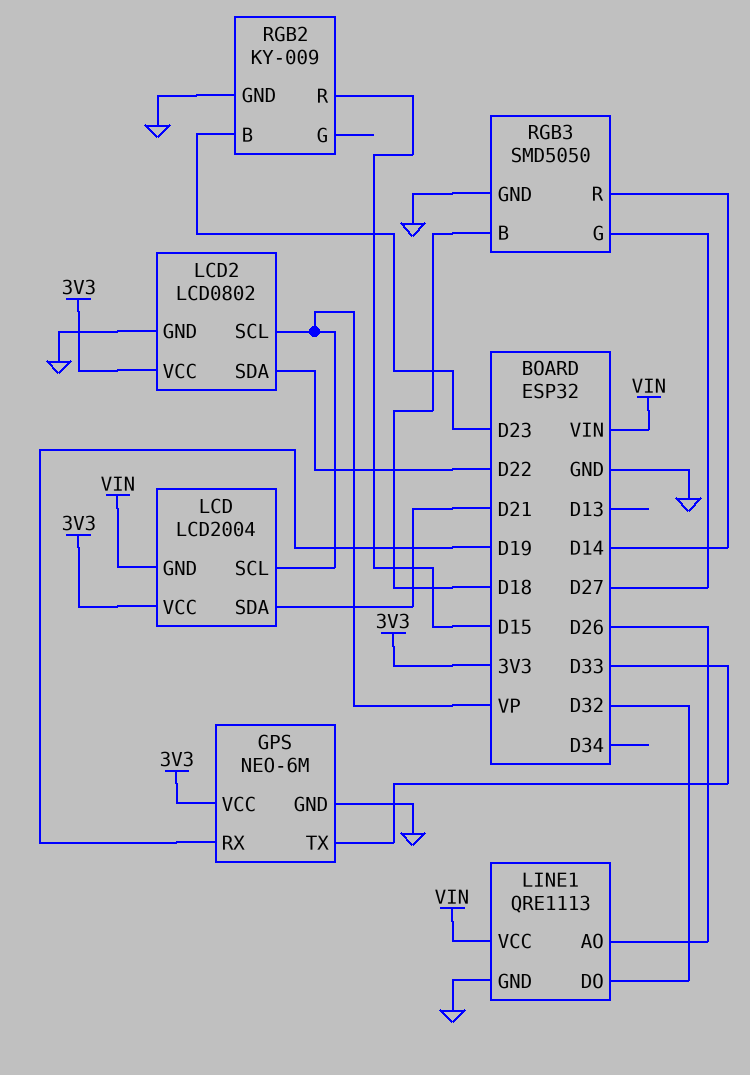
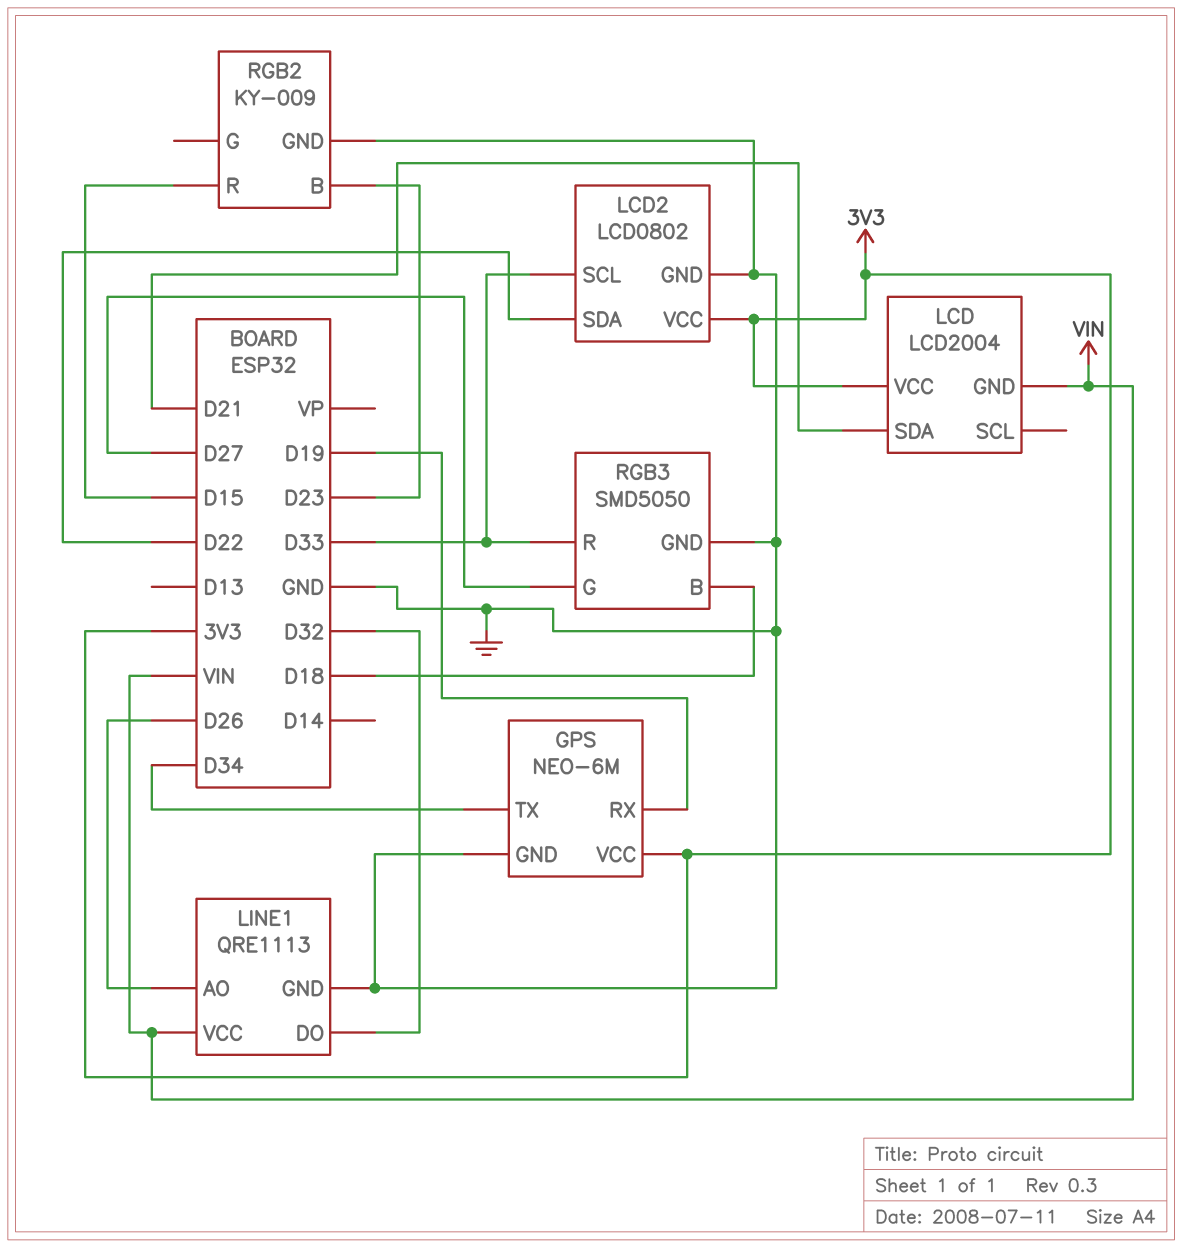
GPS pin TX: D33 -> D34
LCD pin SCL: VP -> none
LCD2 pin SCL: VP -> D33
RGB3 pin R: D14 -> D33

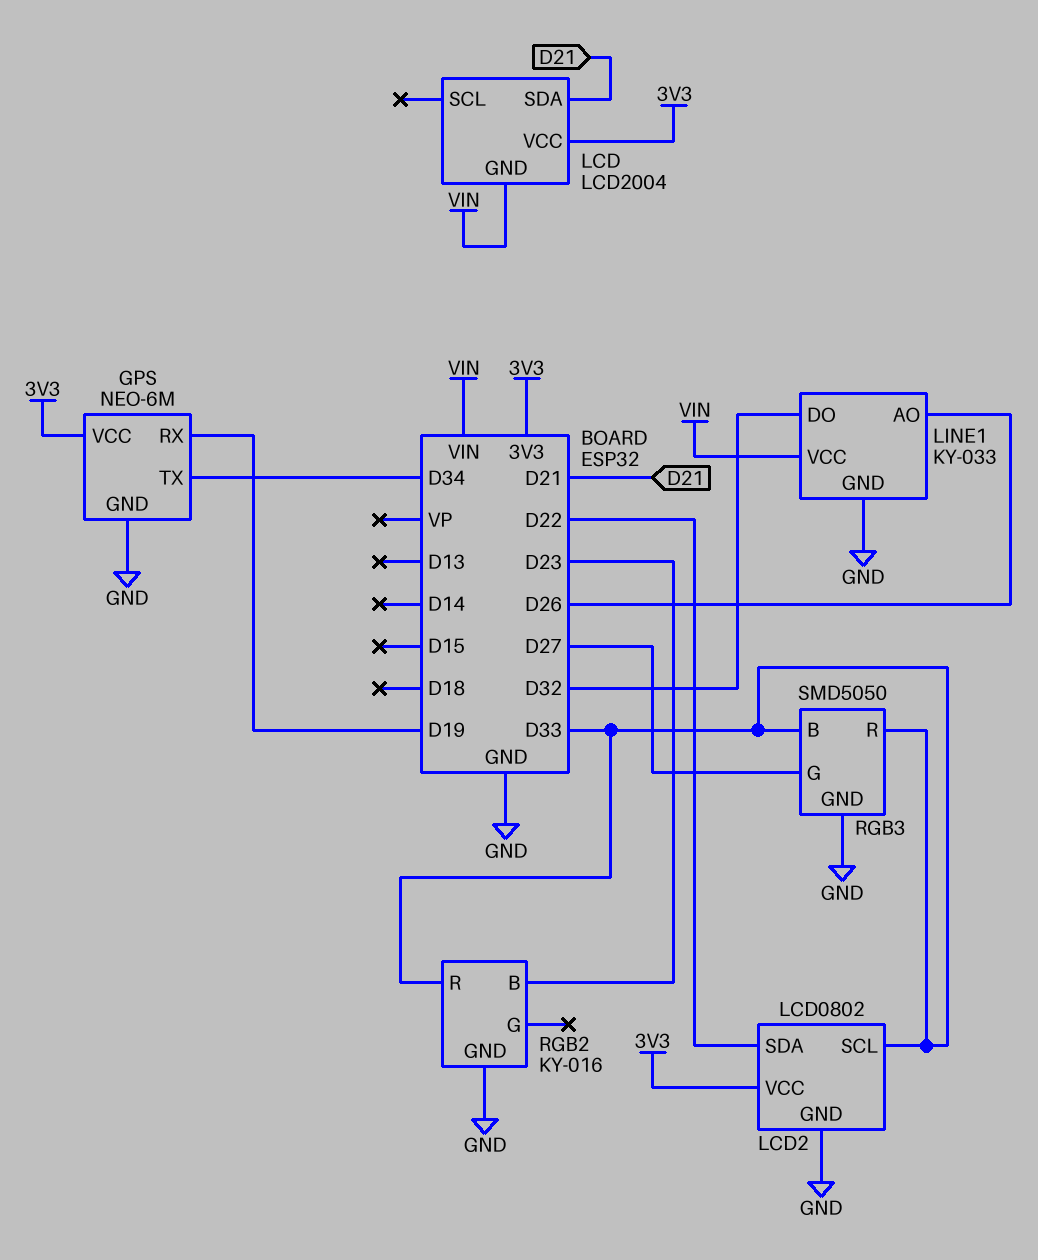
LINE1: QRE1113 -> KY-033
RGB2: KY-009 -> KY-016
RGB2 pin R: D15 -> D33
RGB3 pin B: D18 -> D33

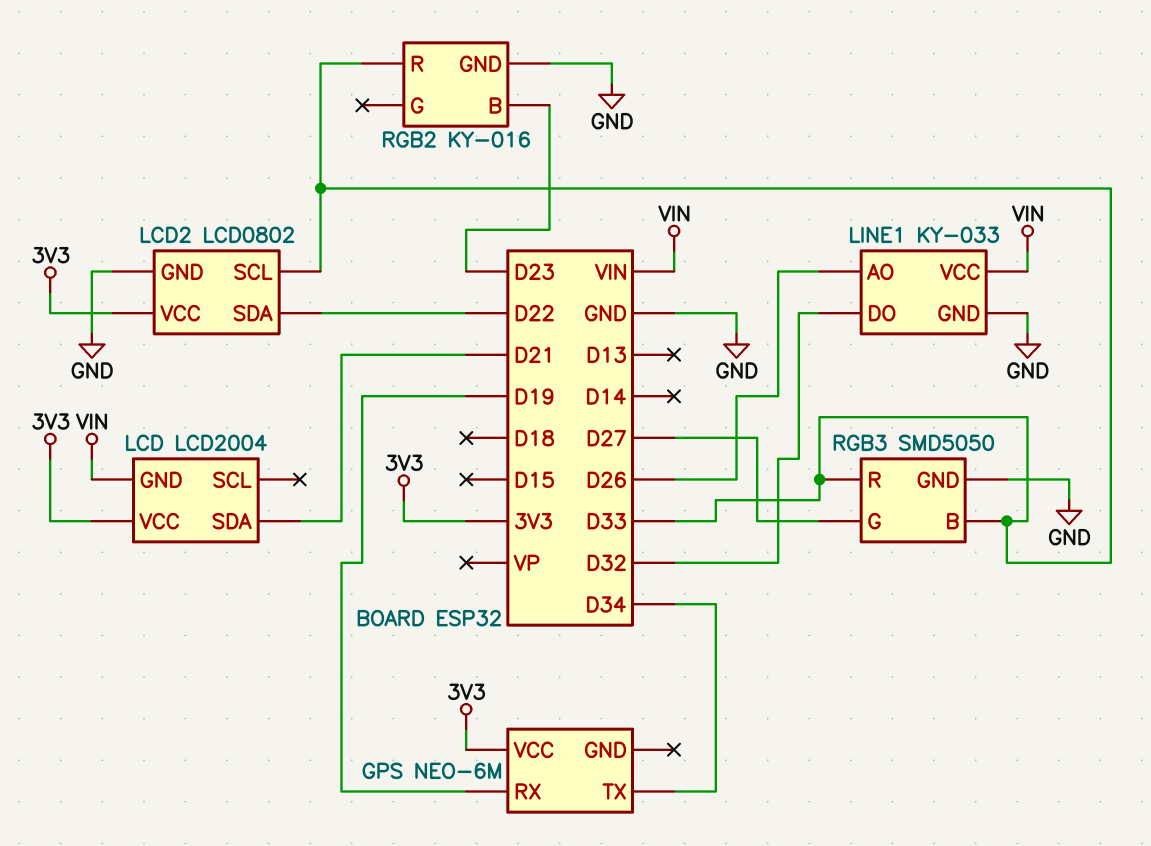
GPS pin GND: GND -> none

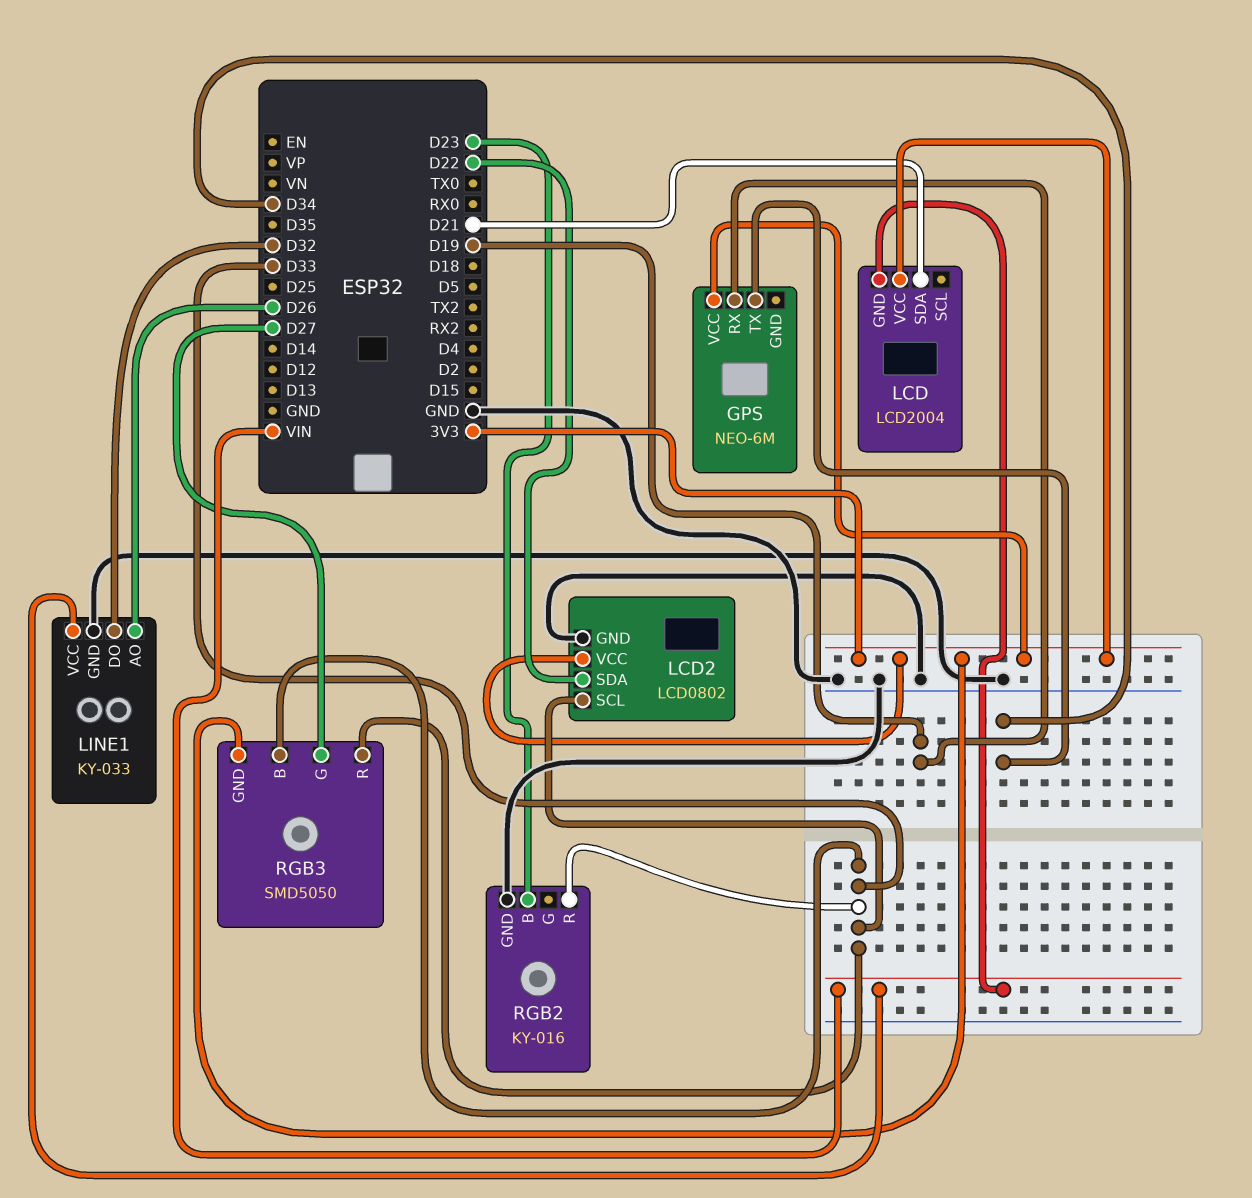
RGB3 pin GND: GND -> 3V3

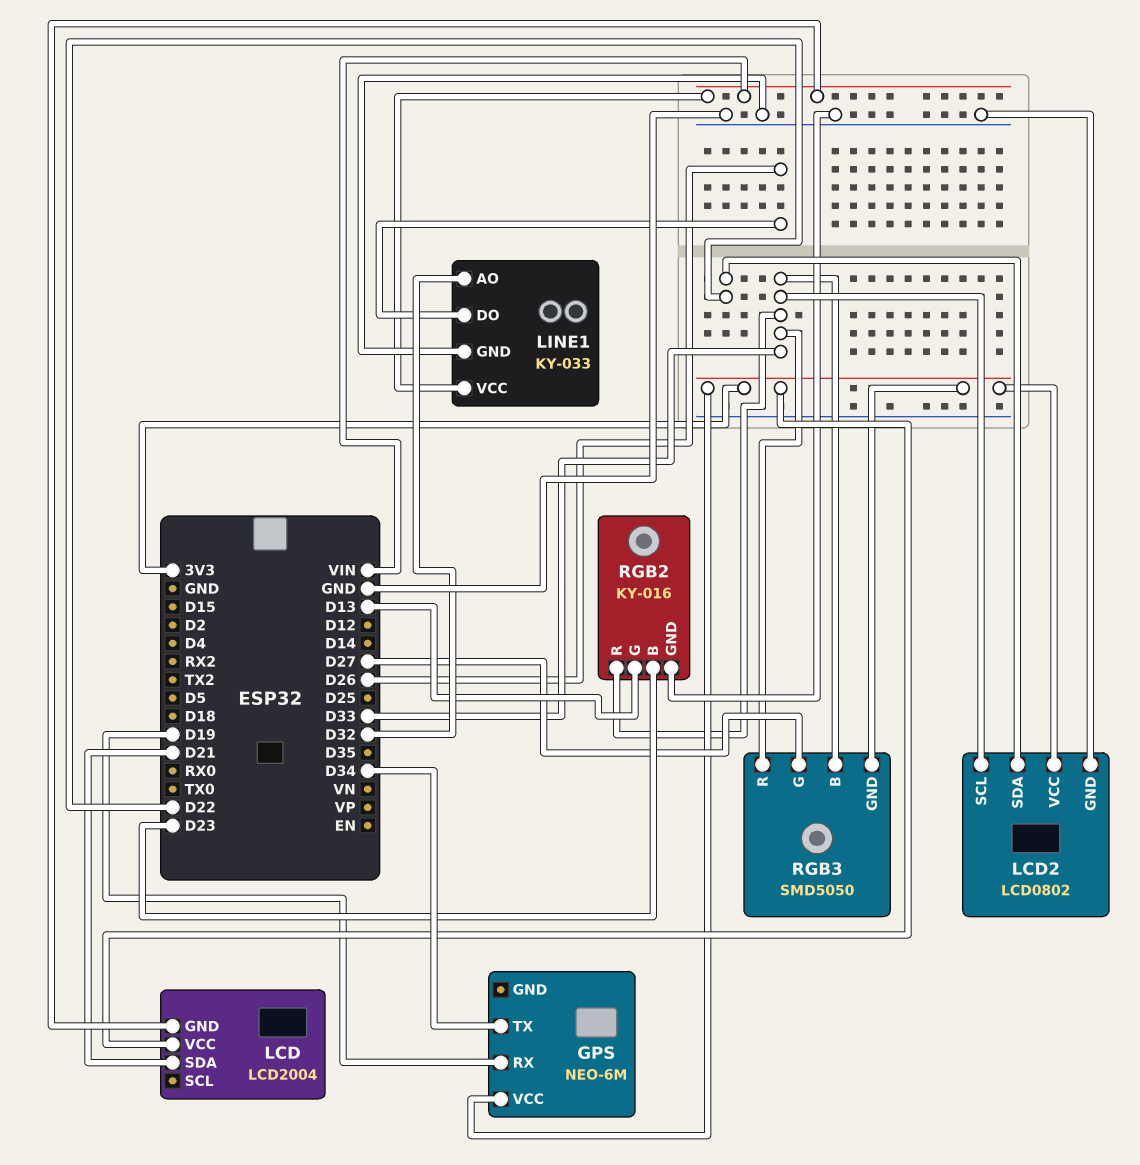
LINE1 pin AO: D26 -> D32
LINE1 pin DO: D32 -> D26
RGB2 pin G: none -> D13

